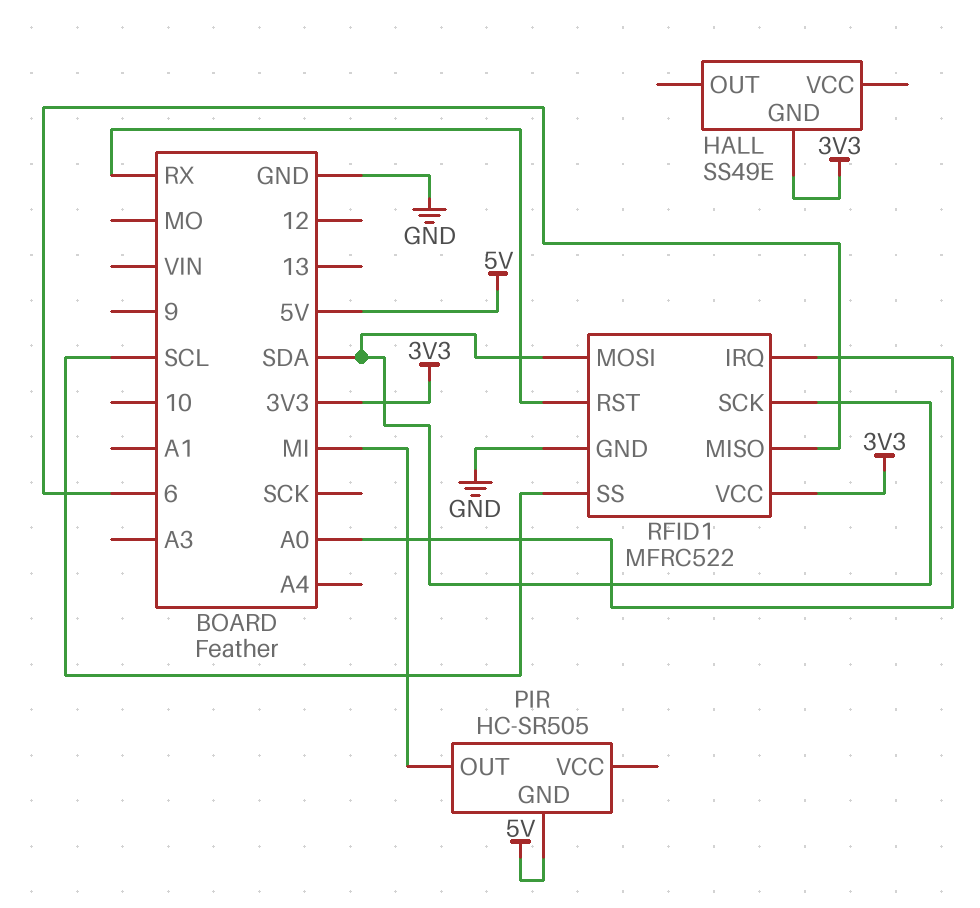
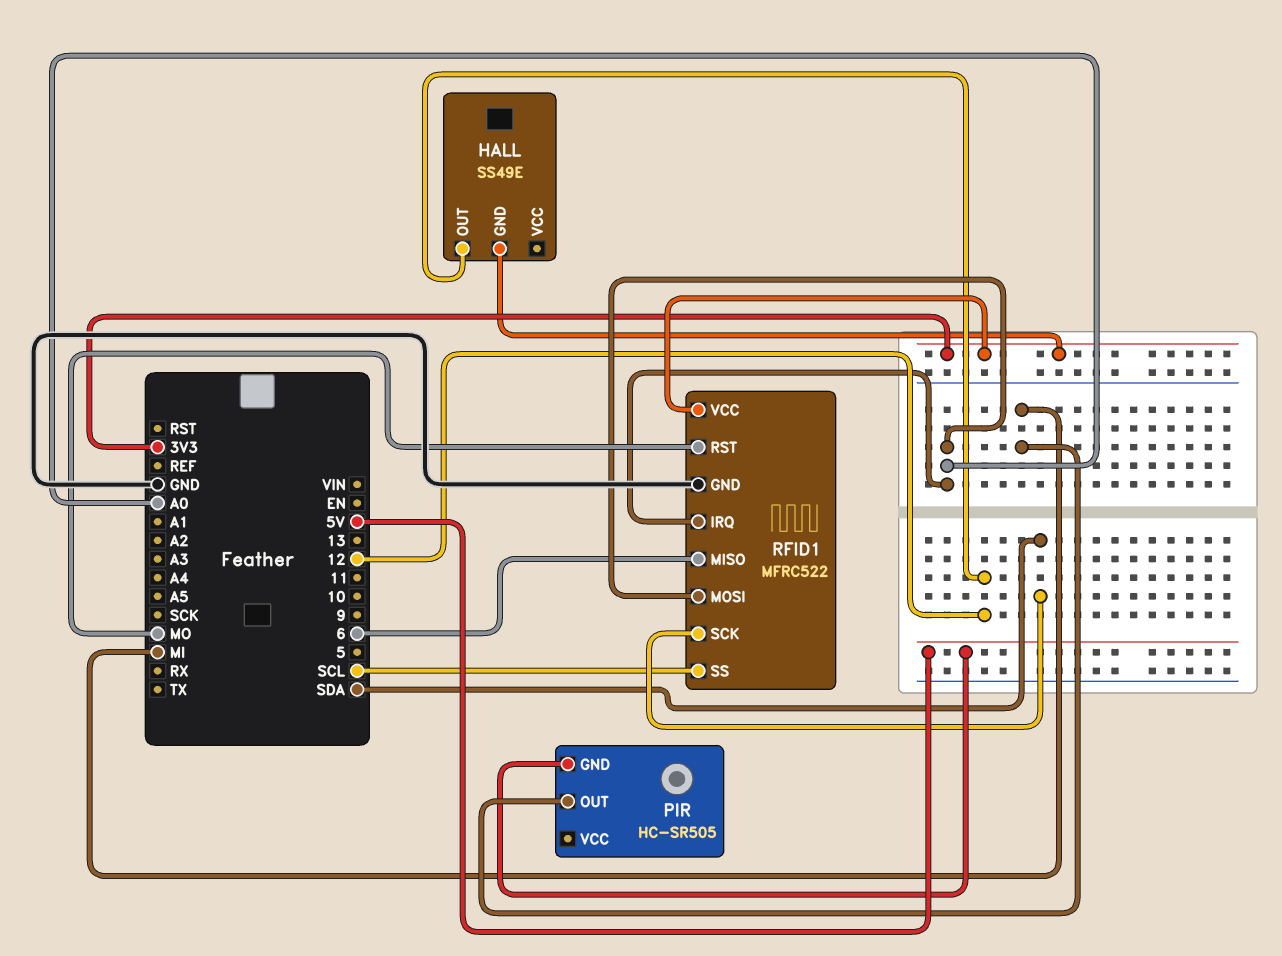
HALL pin OUT: none -> 12
RFID1 pin MOSI: SDA -> A0
RFID1 pin RST: RX -> MO

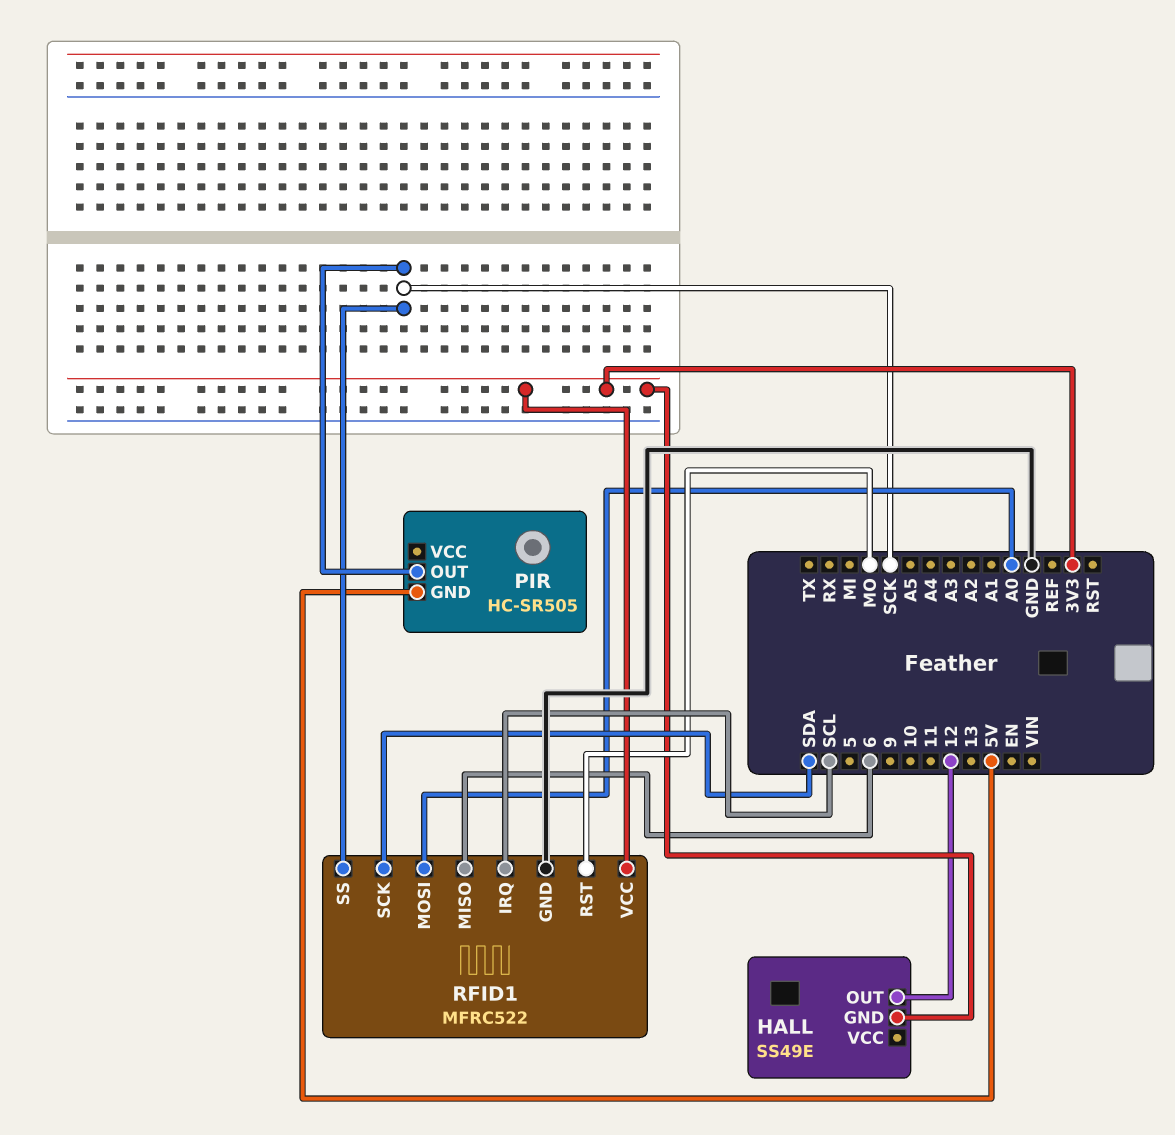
PIR pin OUT: MI -> SCK
RFID1 pin IRQ: A0 -> SCL
RFID1 pin SS: SCL -> SCK

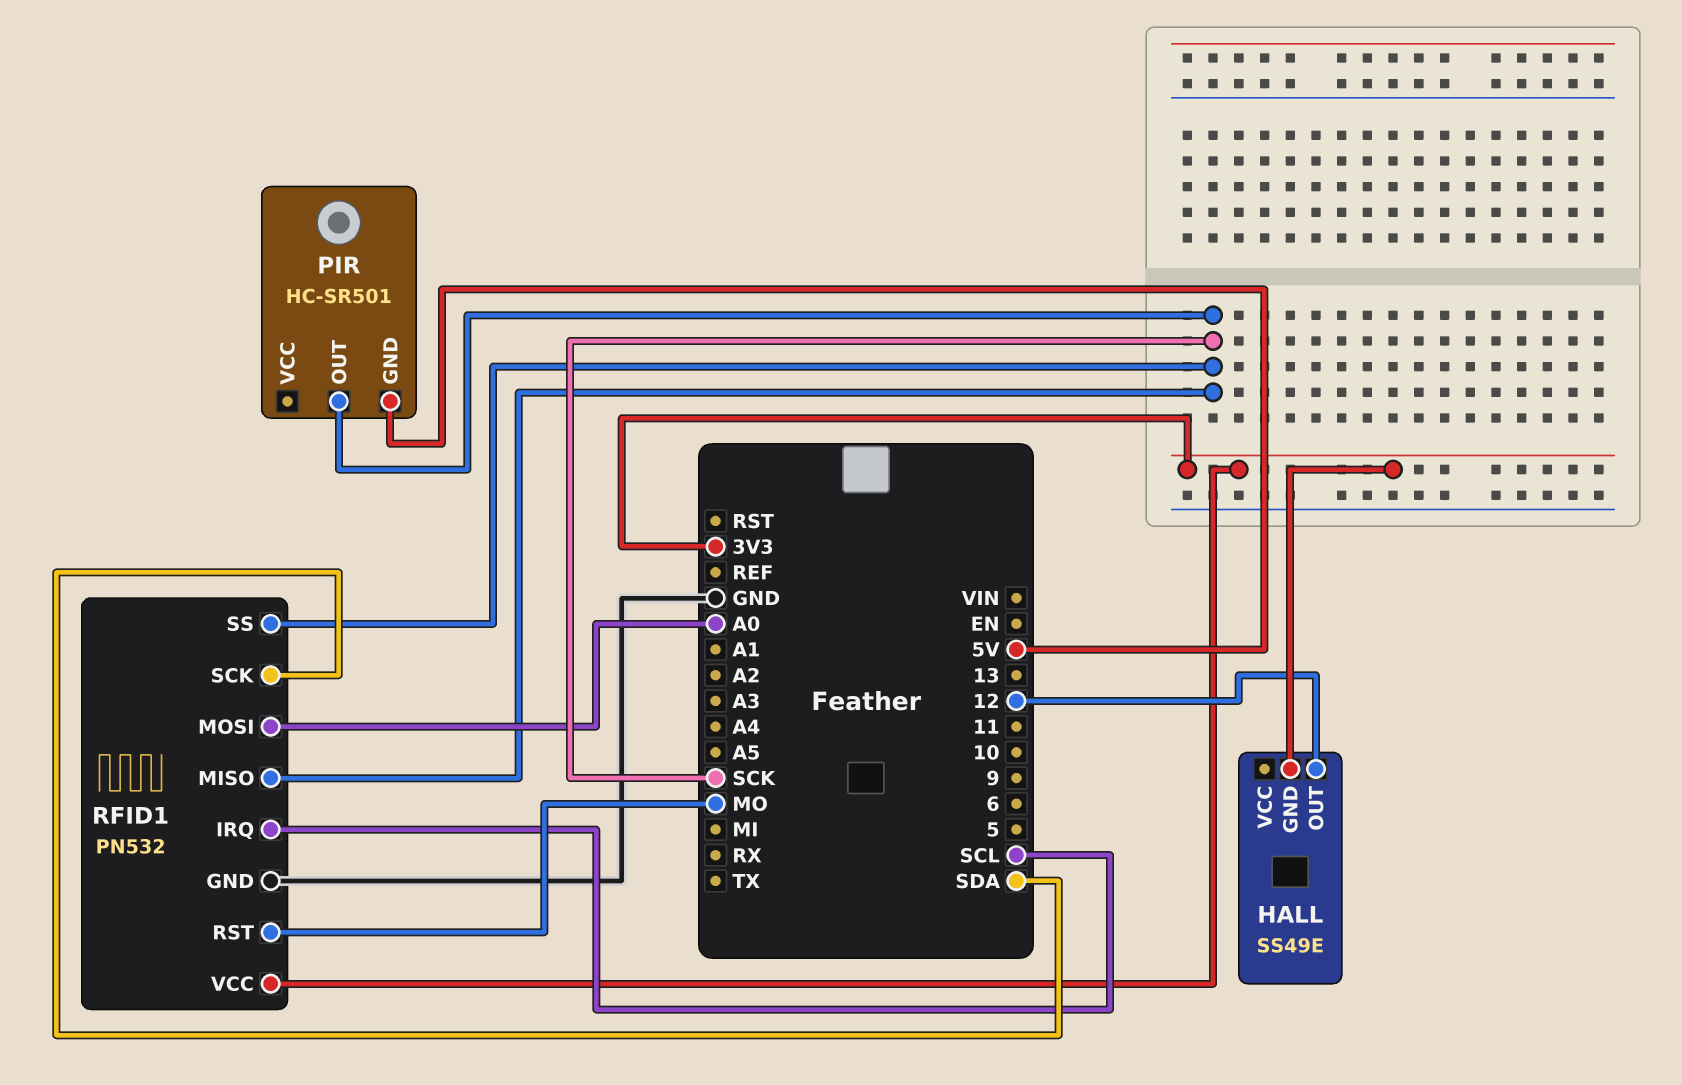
PIR: HC-SR505 -> HC-SR501
RFID1: MFRC522 -> PN532
RFID1 pin MISO: 6 -> SCK

